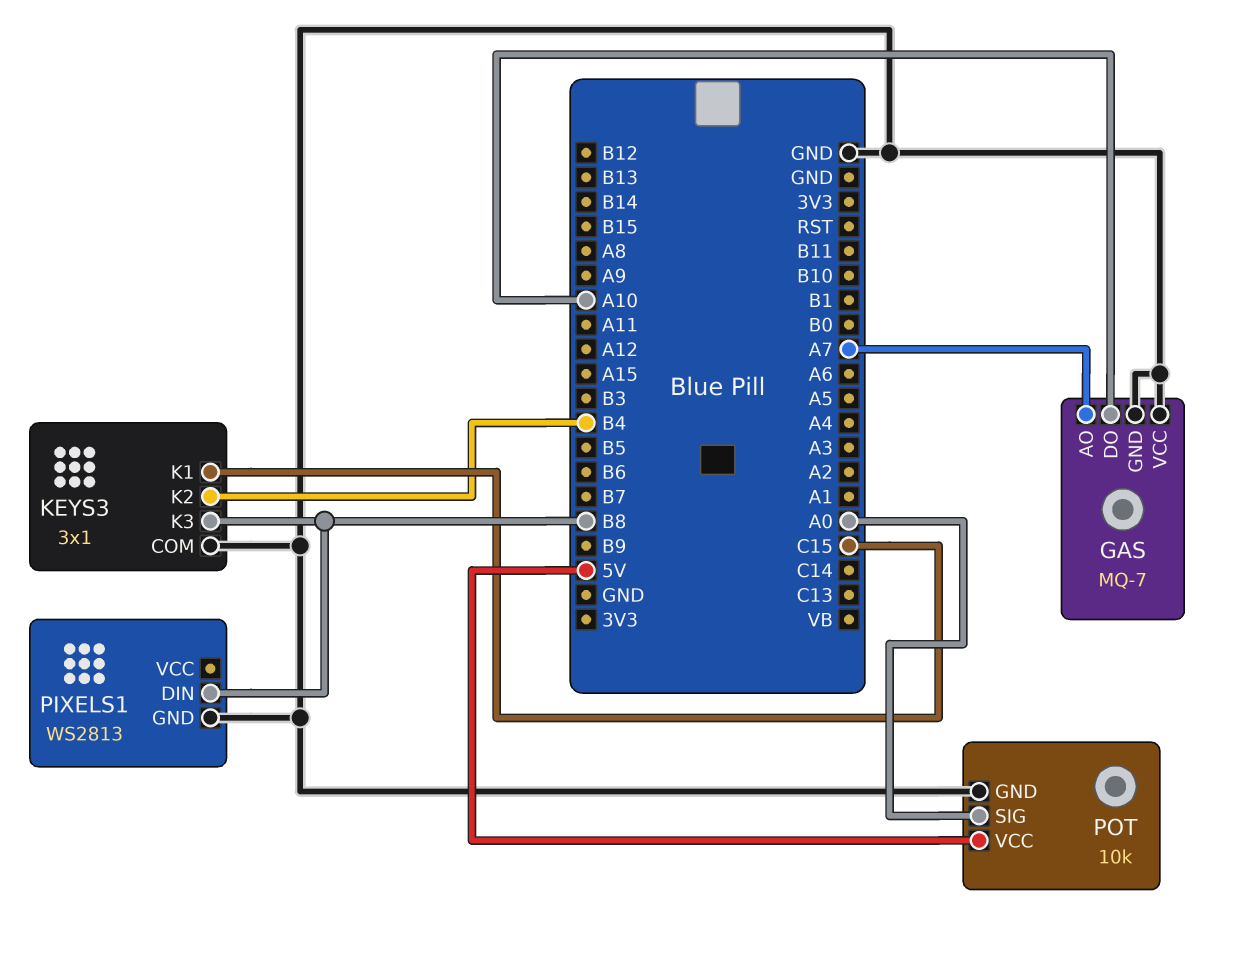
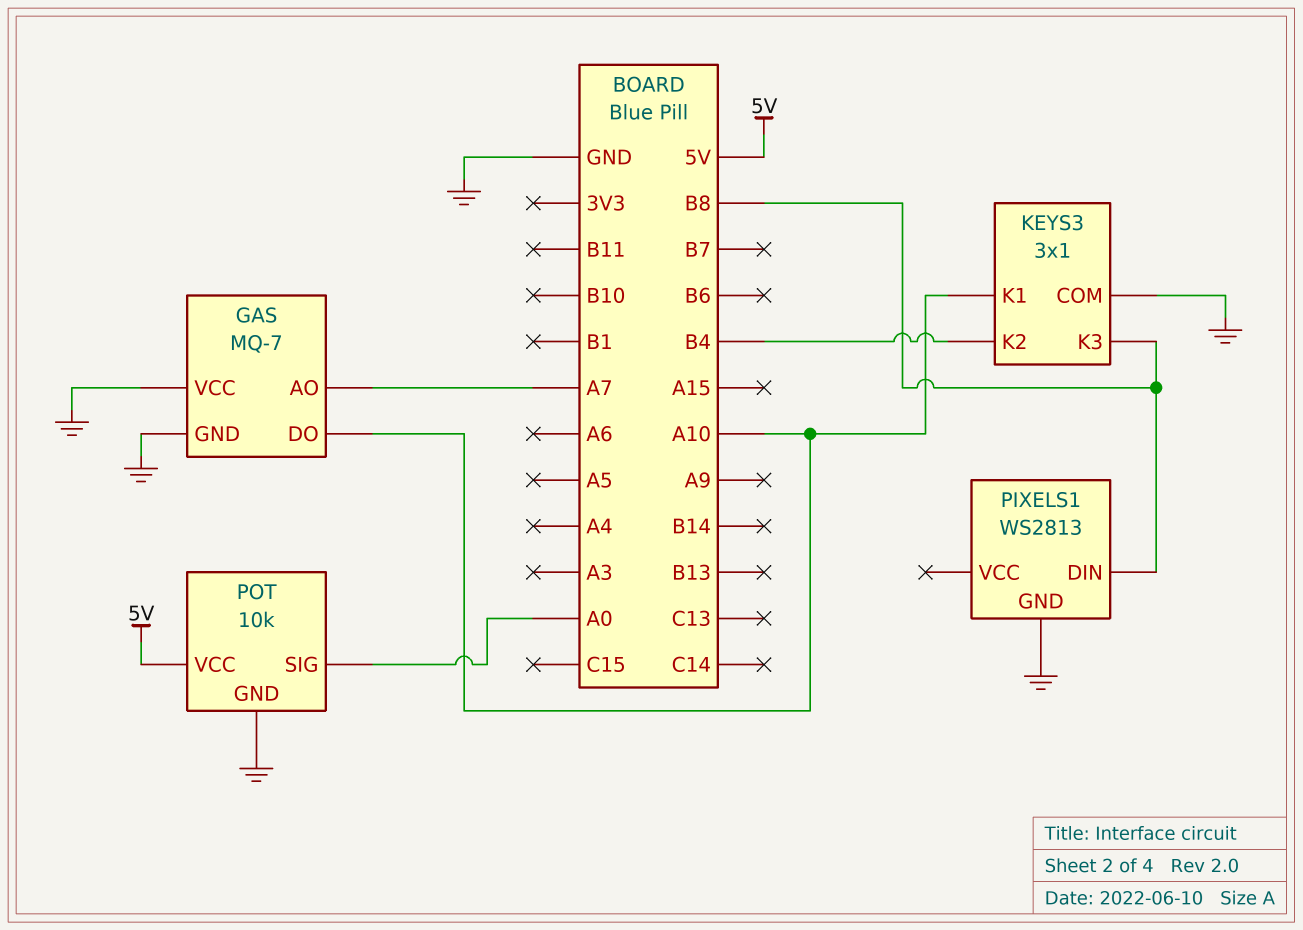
KEYS3 pin K1: C15 -> A10

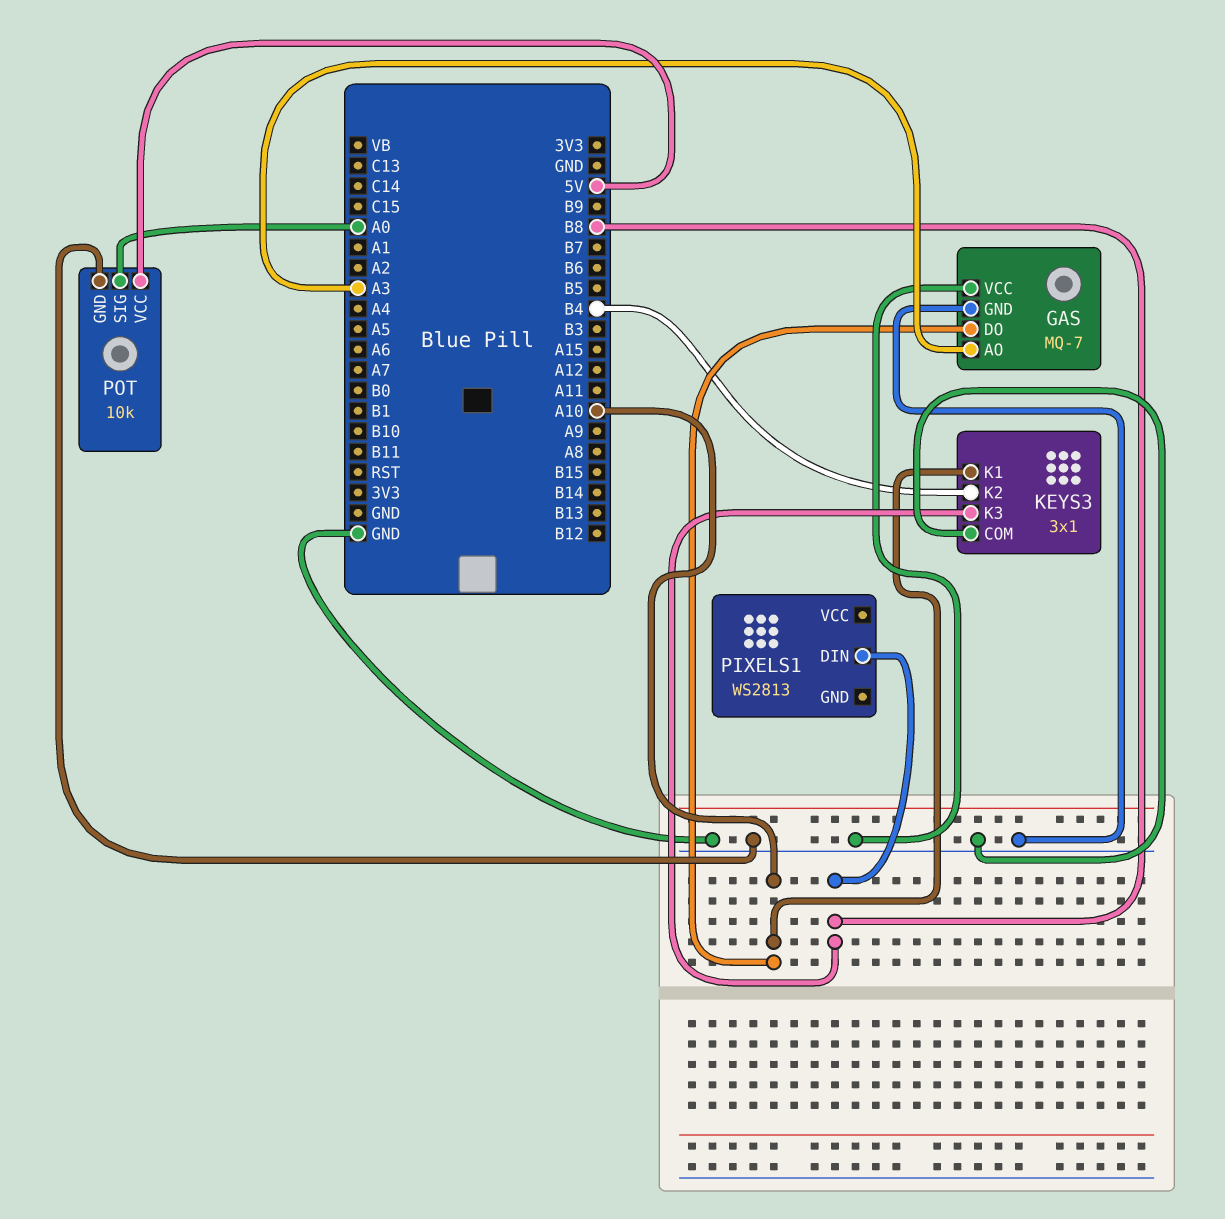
GAS pin AO: A7 -> A3
PIXELS1 pin GND: GND -> none

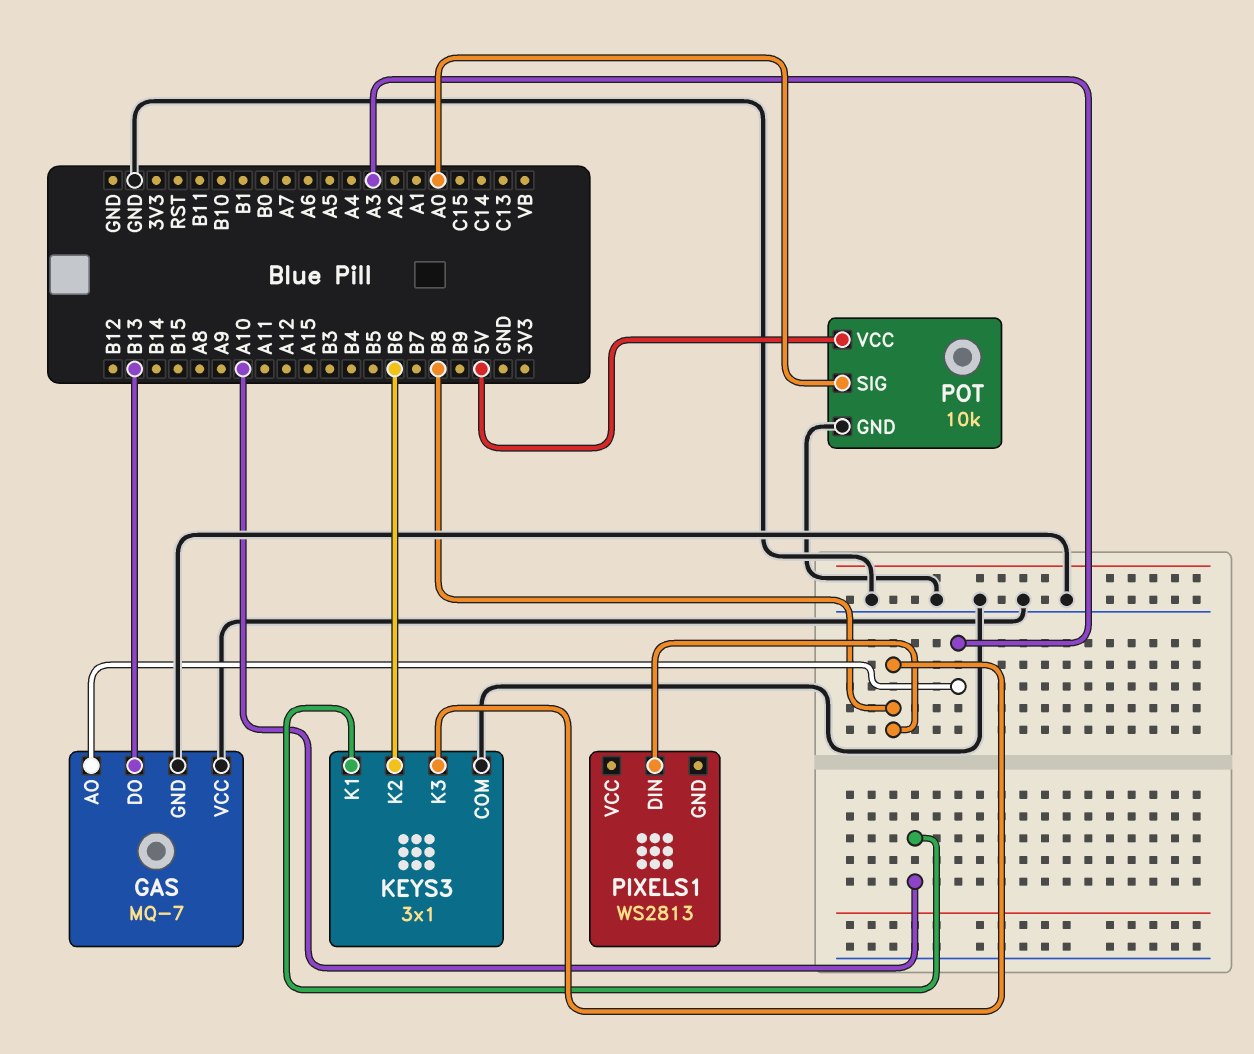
GAS pin DO: A10 -> B13
KEYS3 pin K2: B4 -> B6

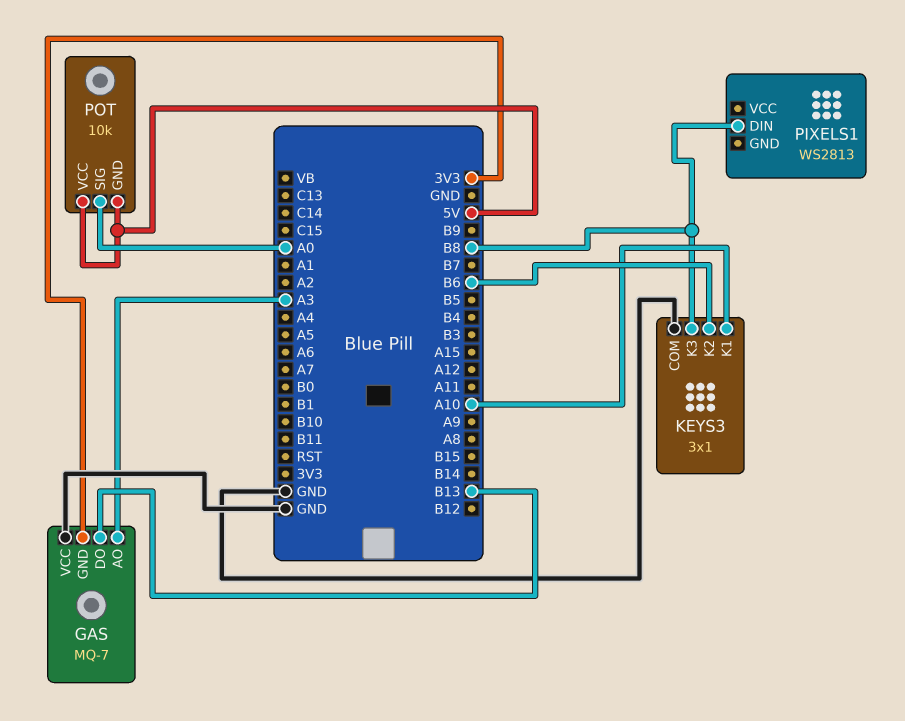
GAS pin GND: GND -> 3V3
POT pin GND: GND -> 5V

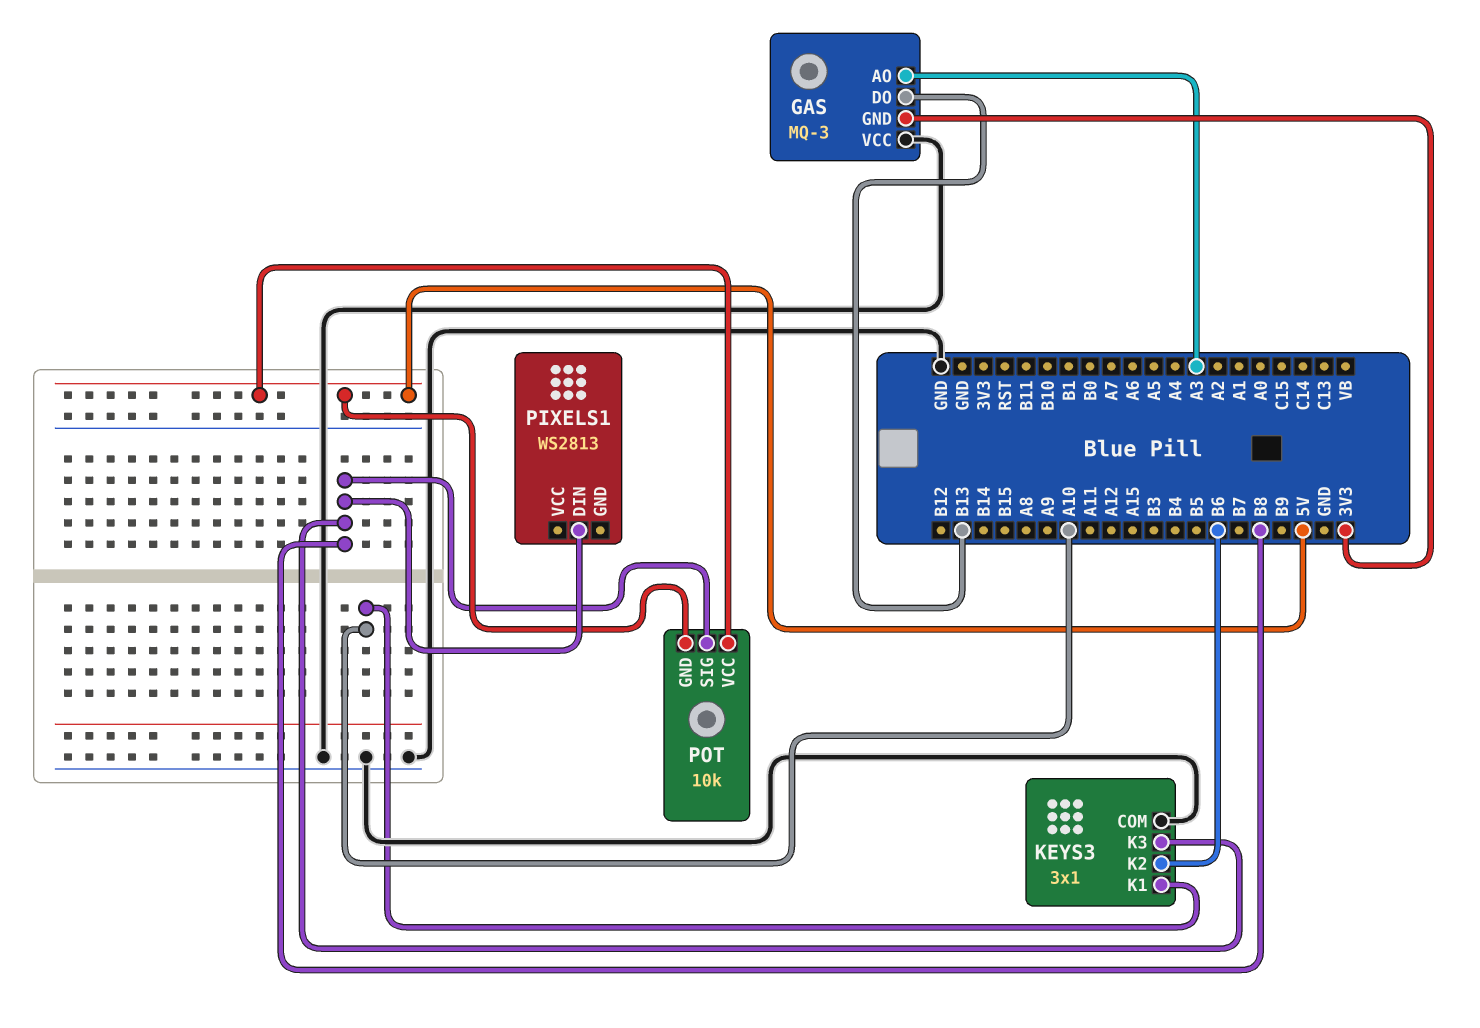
GAS: MQ-7 -> MQ-3
POT pin SIG: A0 -> B8

